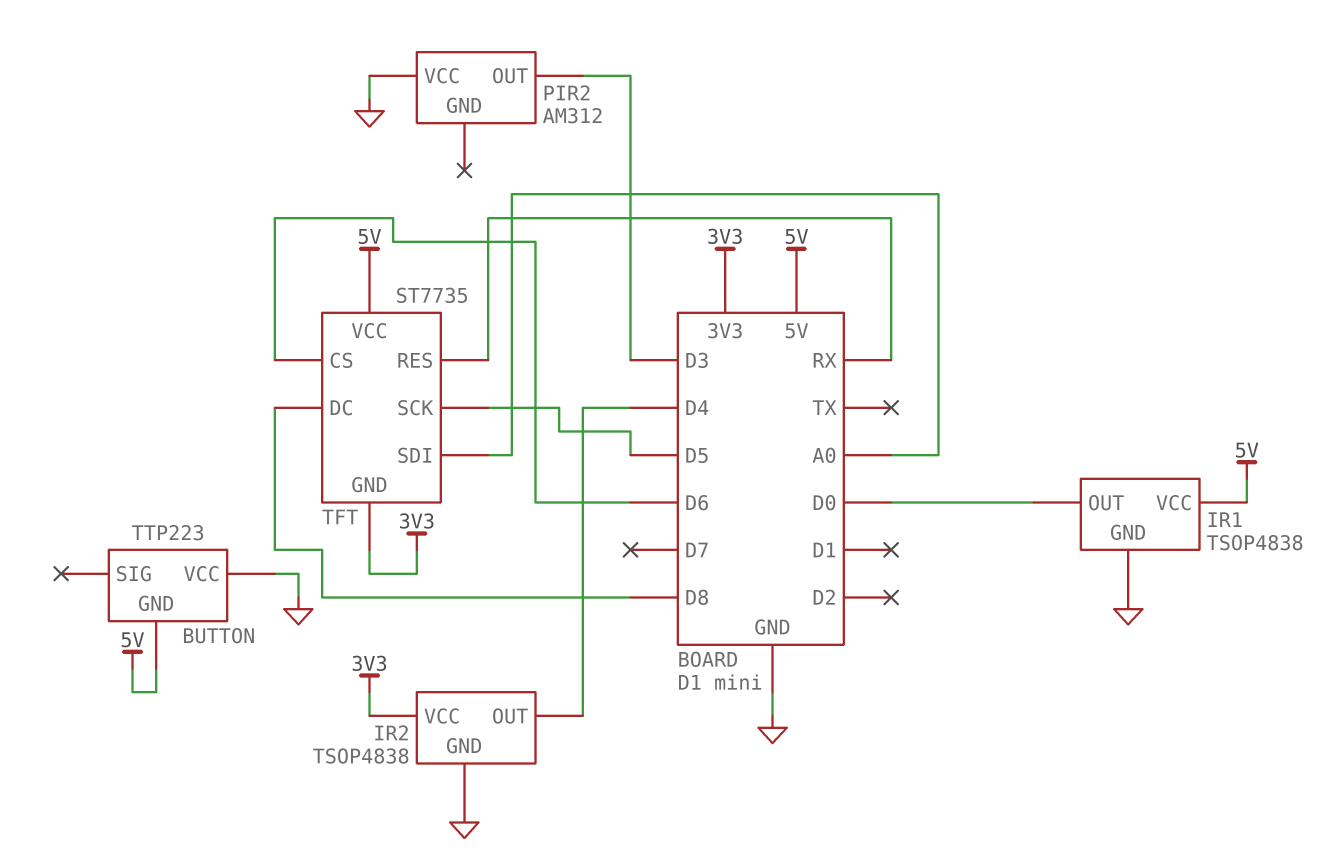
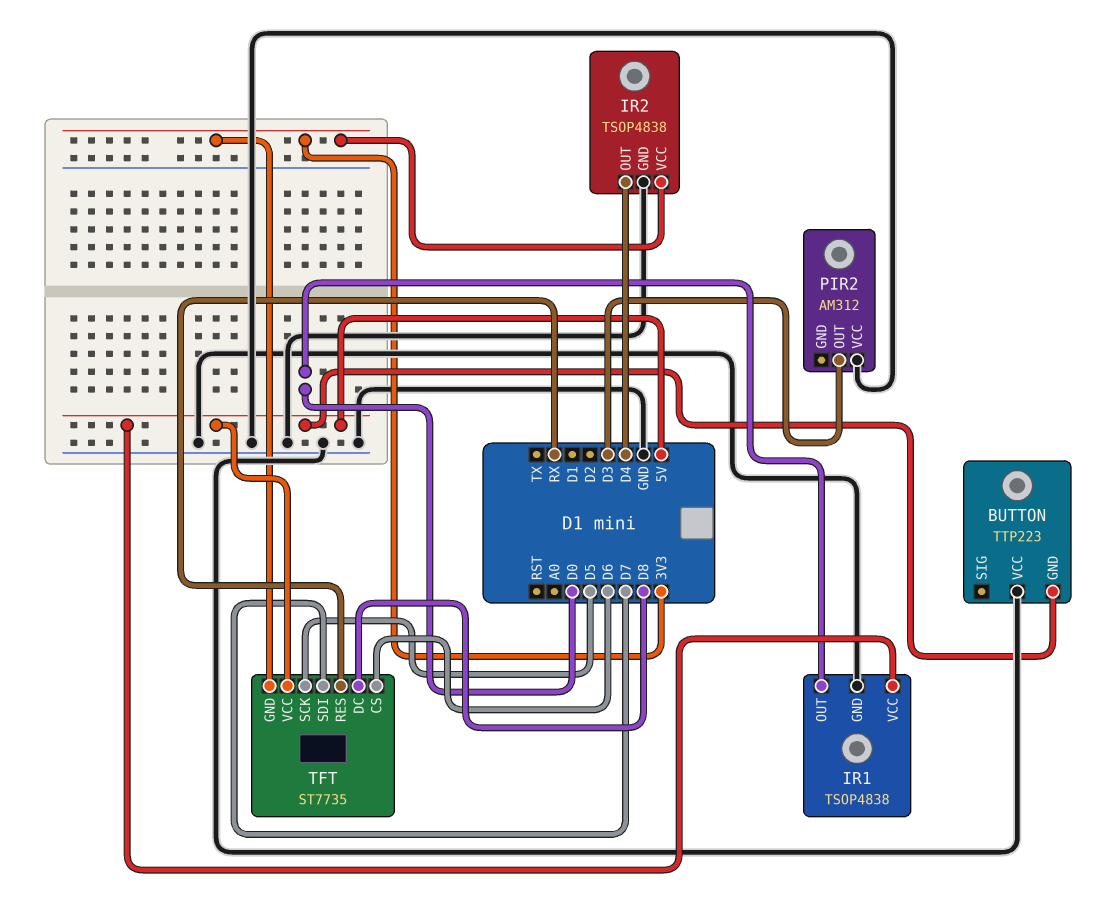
TFT pin SDI: A0 -> D7

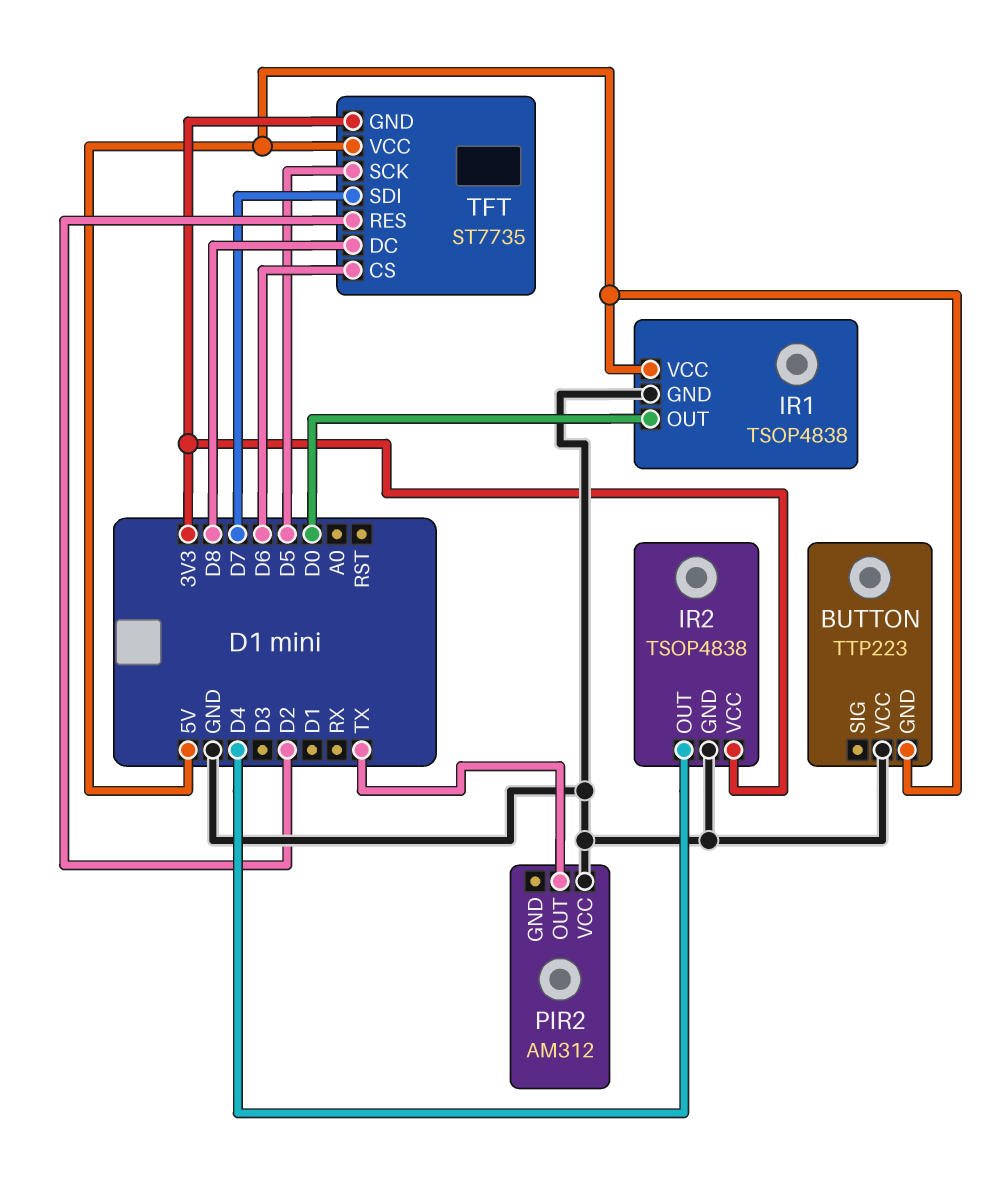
PIR2 pin OUT: D3 -> TX
TFT pin RES: RX -> D2

